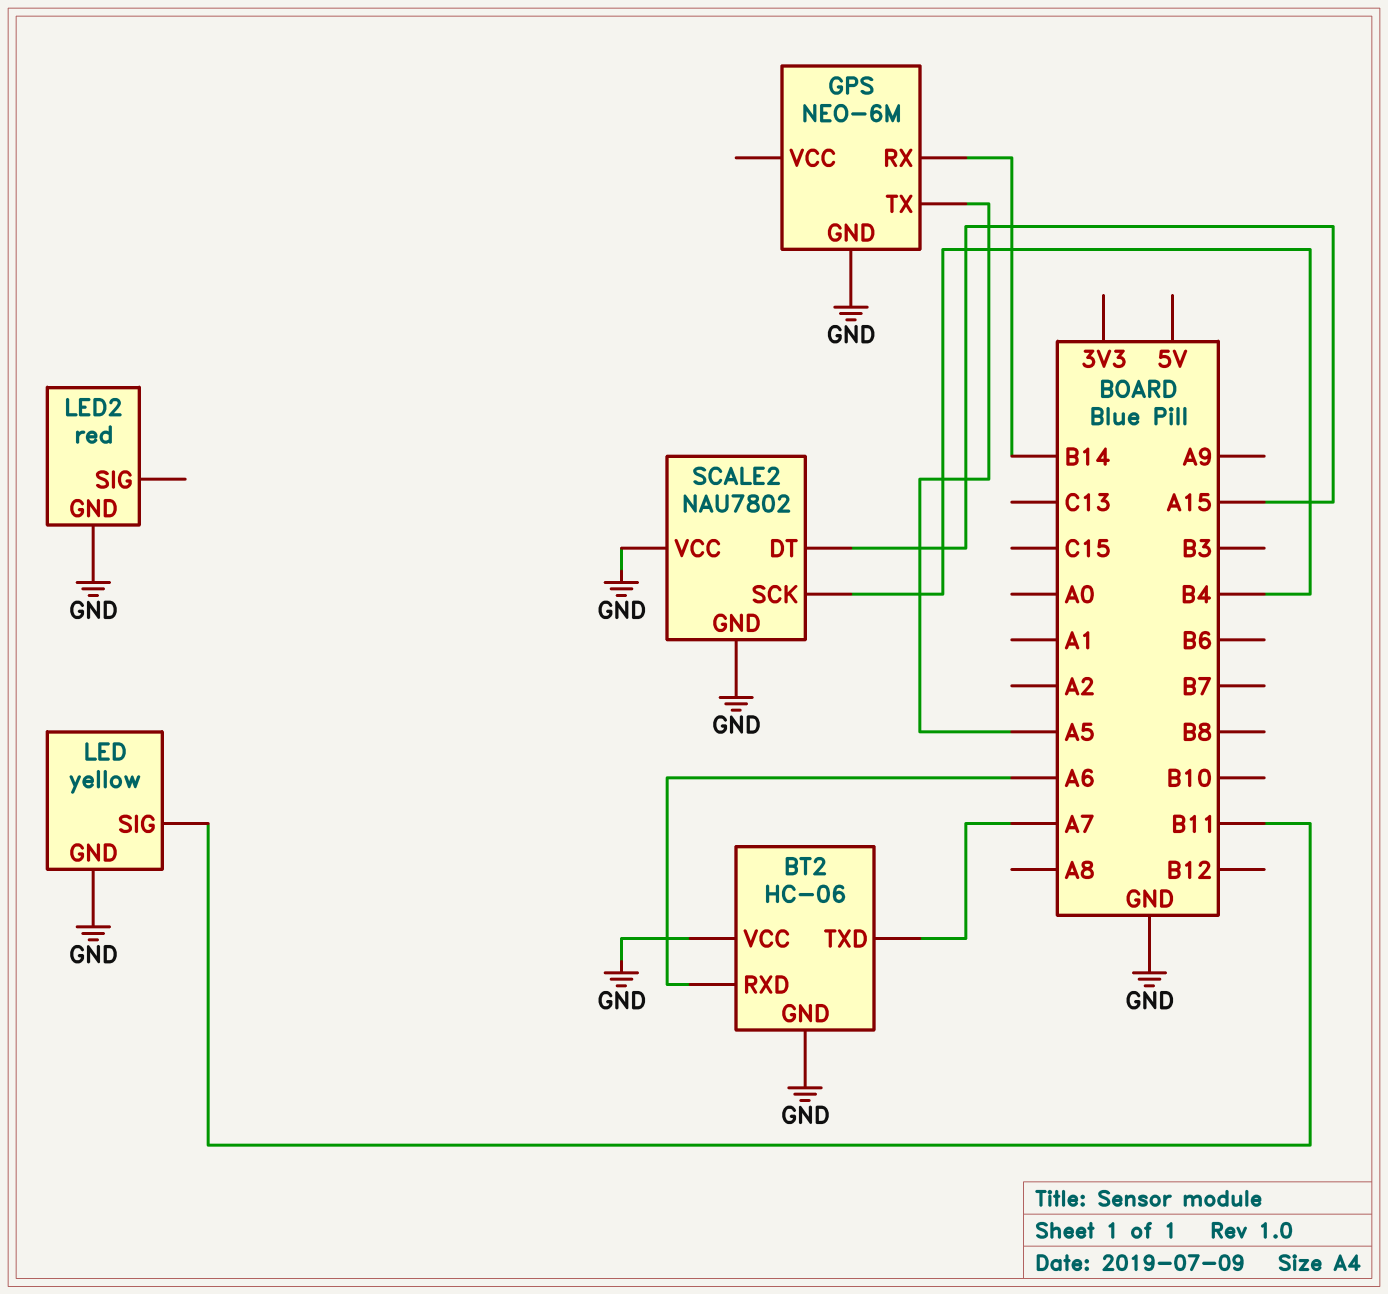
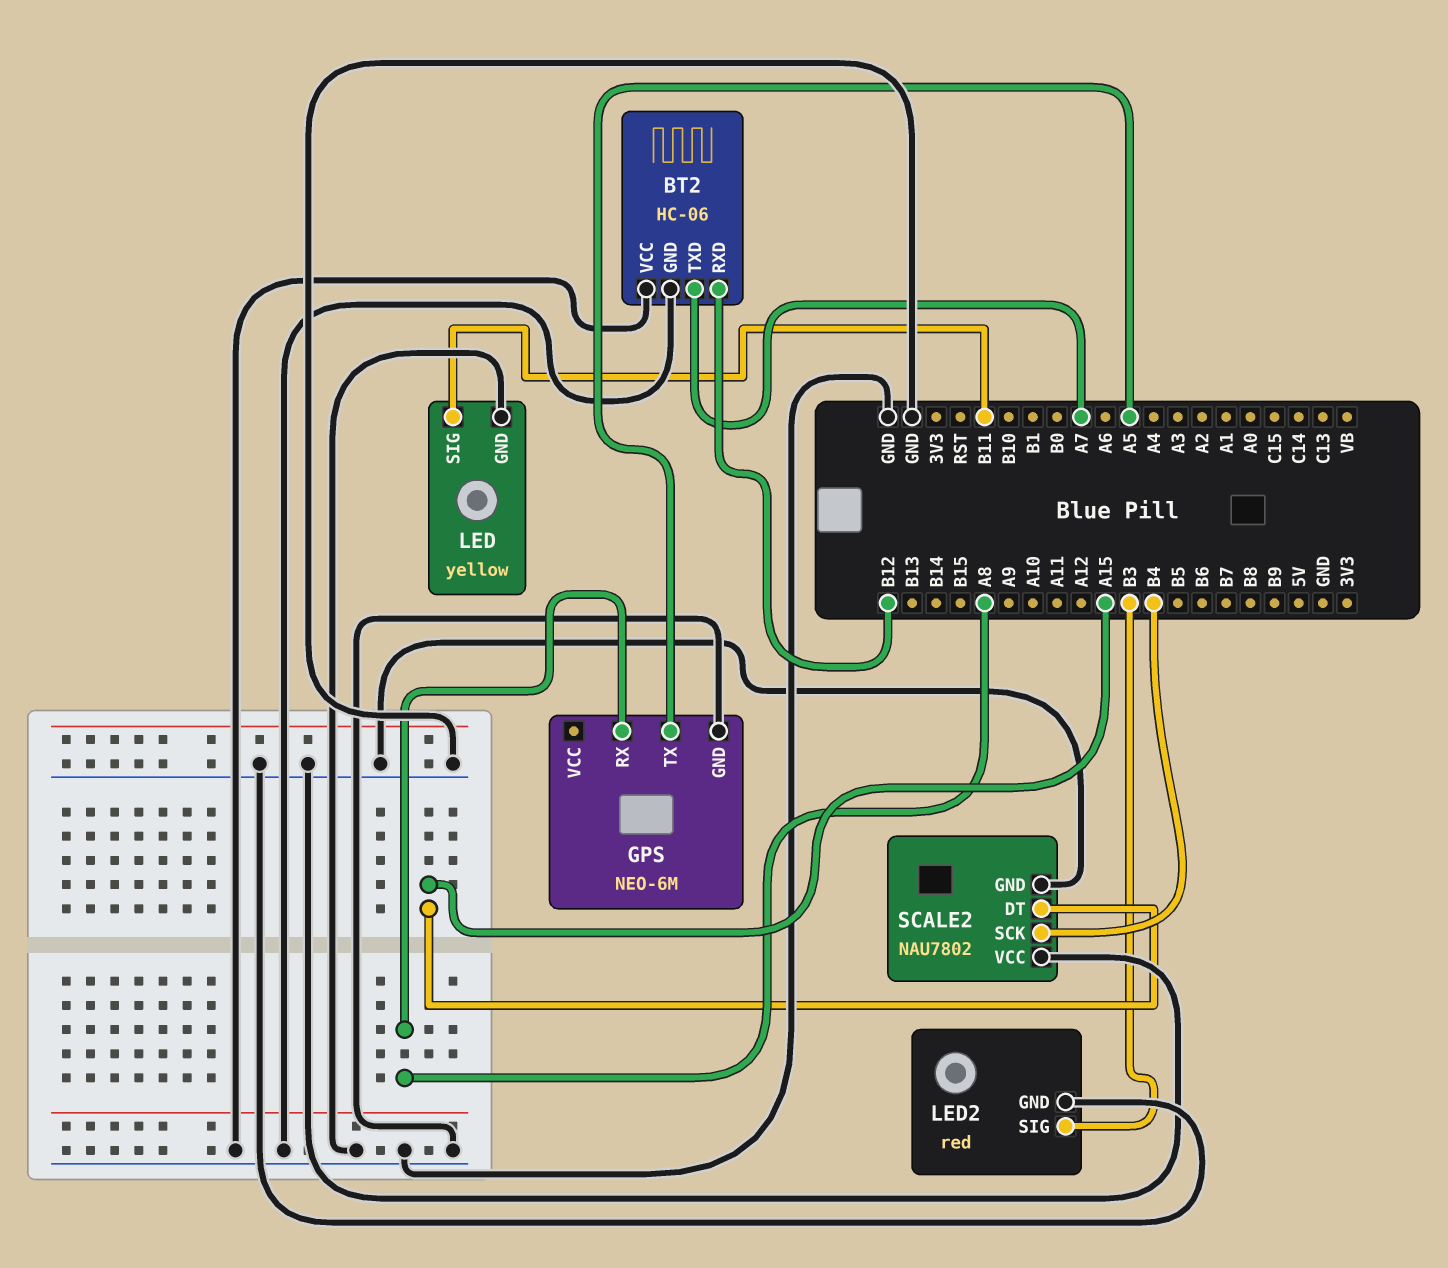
BT2 pin RXD: A6 -> B12
GPS pin RX: B14 -> A8
LED2 pin SIG: none -> B3

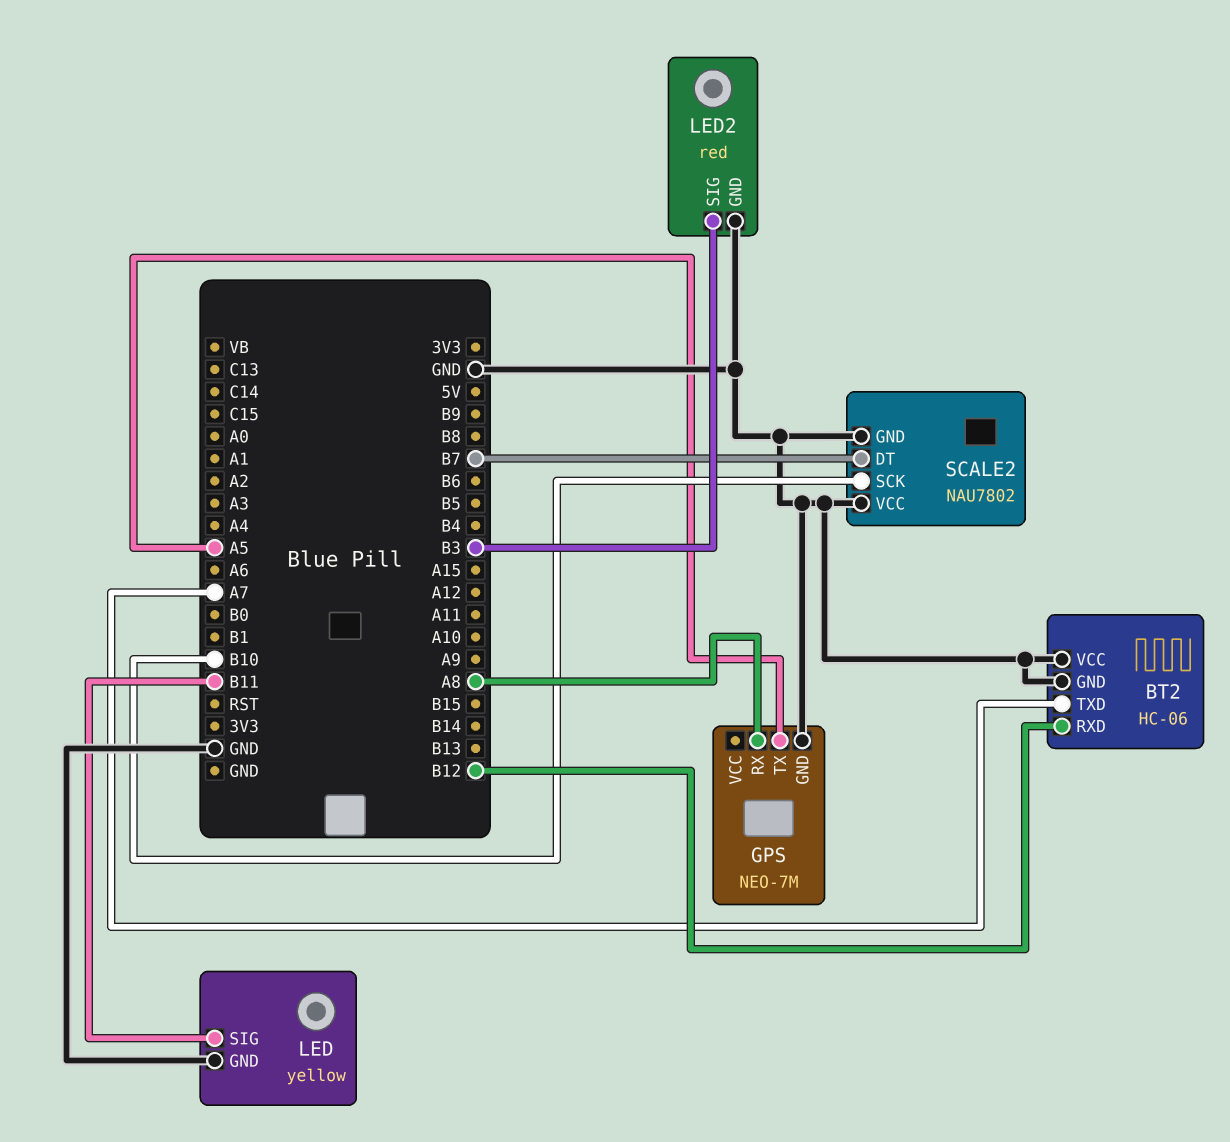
GPS: NEO-6M -> NEO-7M
SCALE2 pin DT: A15 -> B7
SCALE2 pin SCK: B4 -> B10

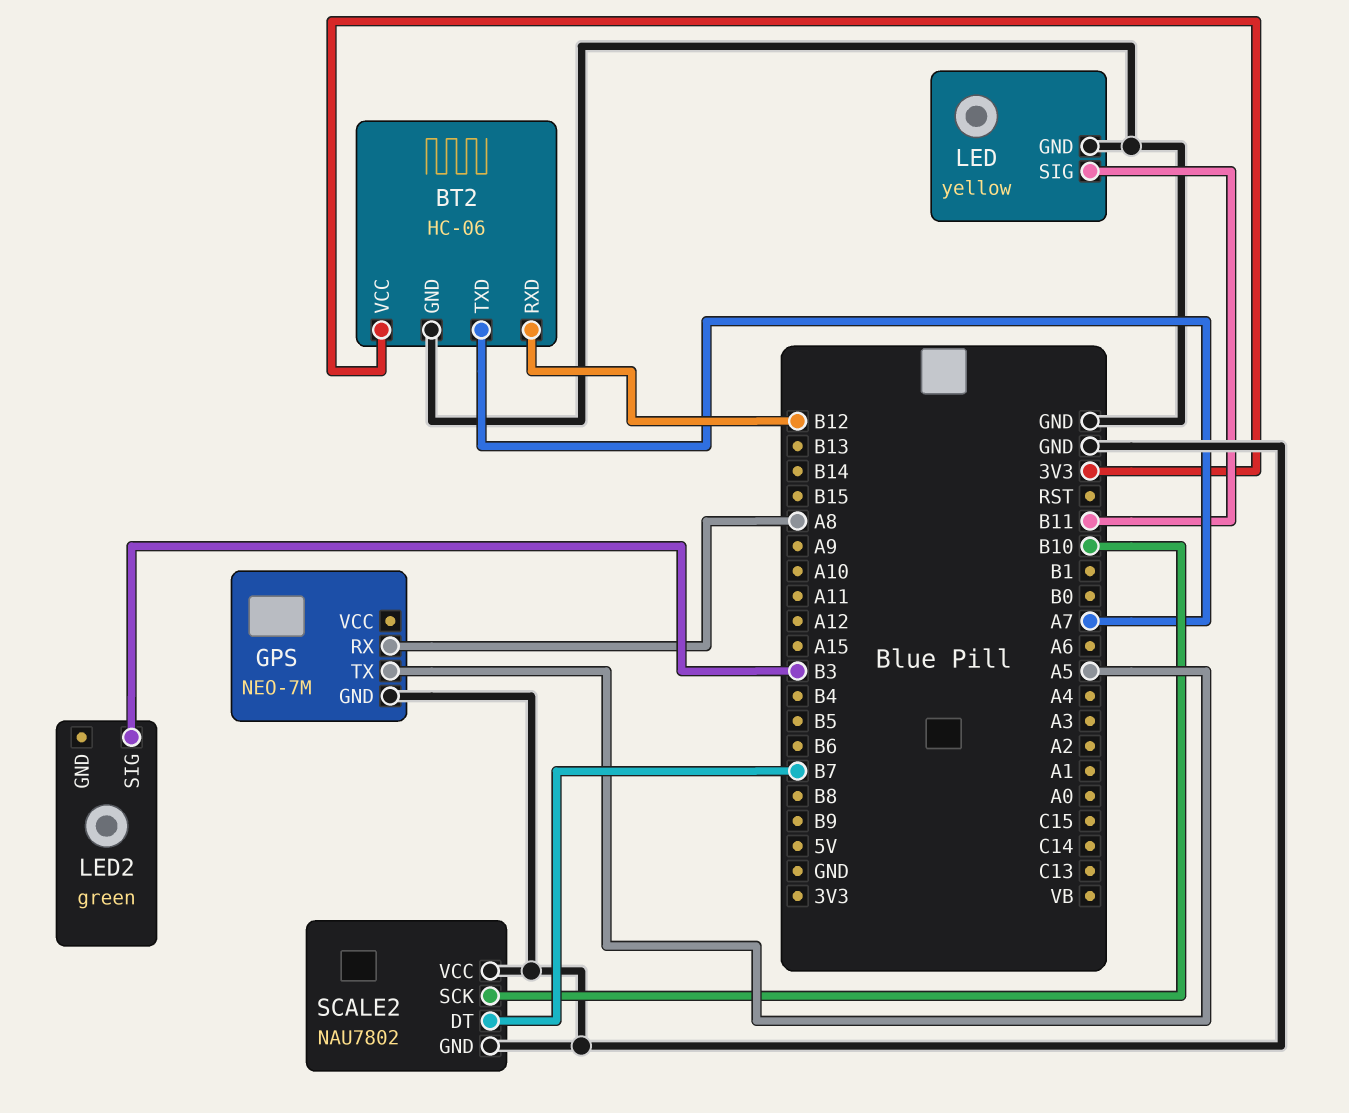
BT2 pin VCC: GND -> 3V3
LED2: red -> green
LED2 pin GND: GND -> none

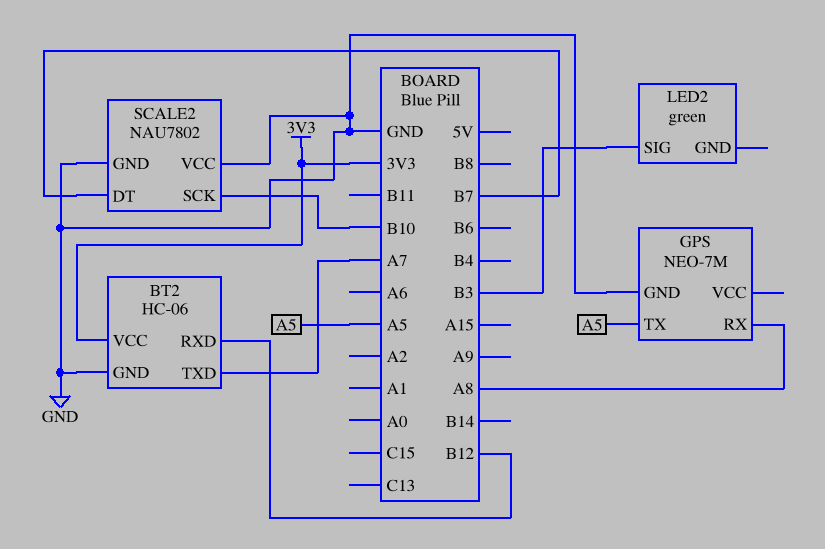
LED: yellow -> none
LED pin GND: GND -> none
LED pin SIG: B11 -> none

